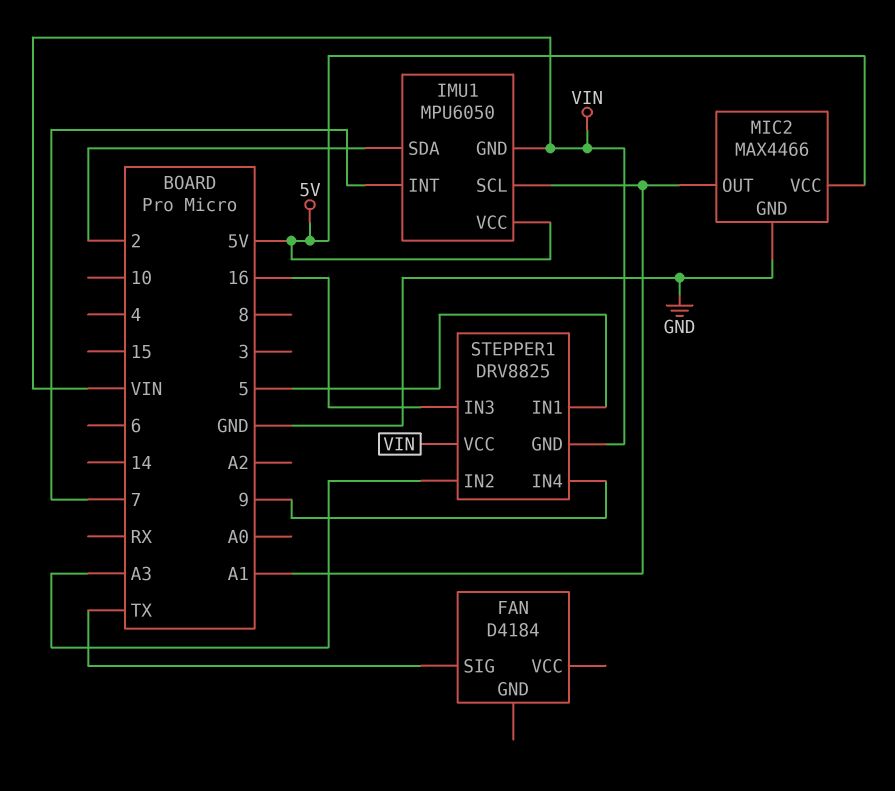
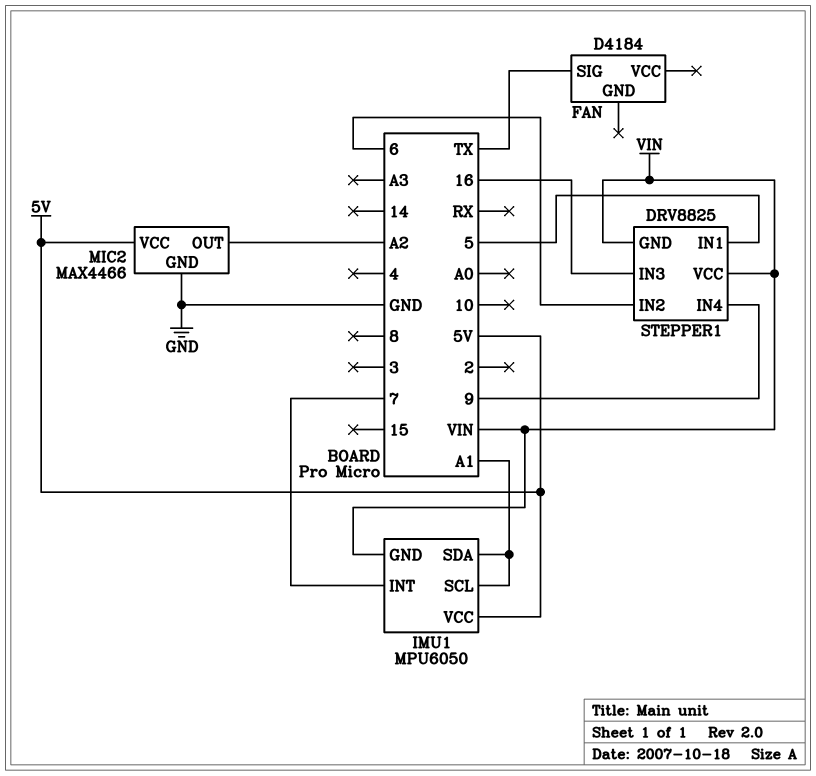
IMU1 pin SDA: 2 -> A1
MIC2 pin OUT: A1 -> A2
STEPPER1 pin IN2: A3 -> 6

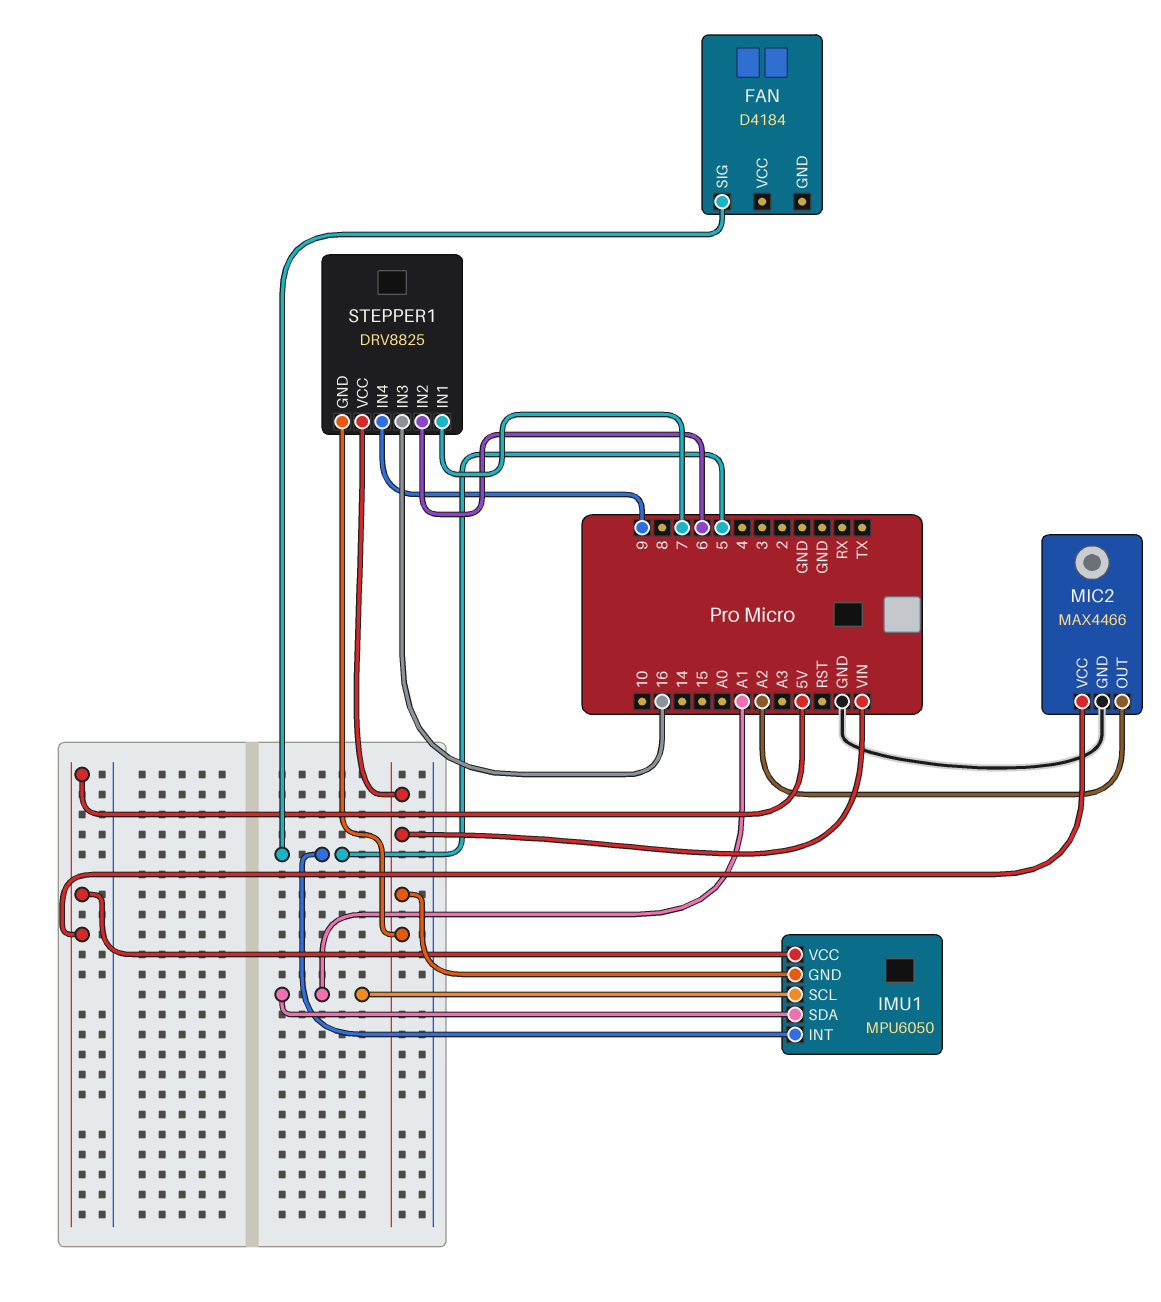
FAN pin SIG: TX -> 5
IMU1 pin INT: 7 -> 5
STEPPER1 pin IN1: 5 -> 7

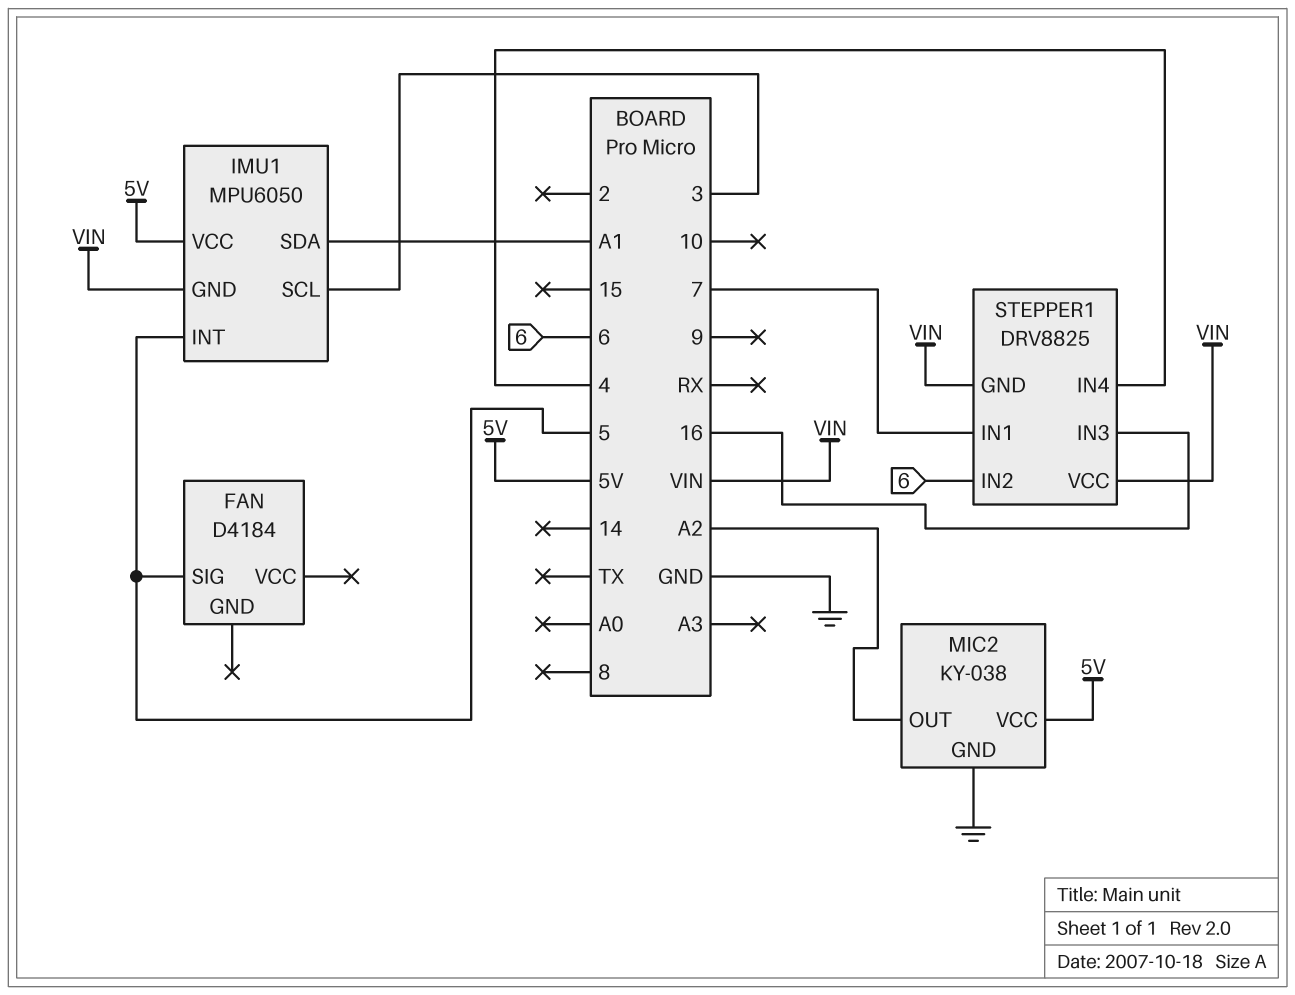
IMU1 pin SCL: A1 -> 3
MIC2: MAX4466 -> KY-038
STEPPER1 pin IN4: 9 -> 4

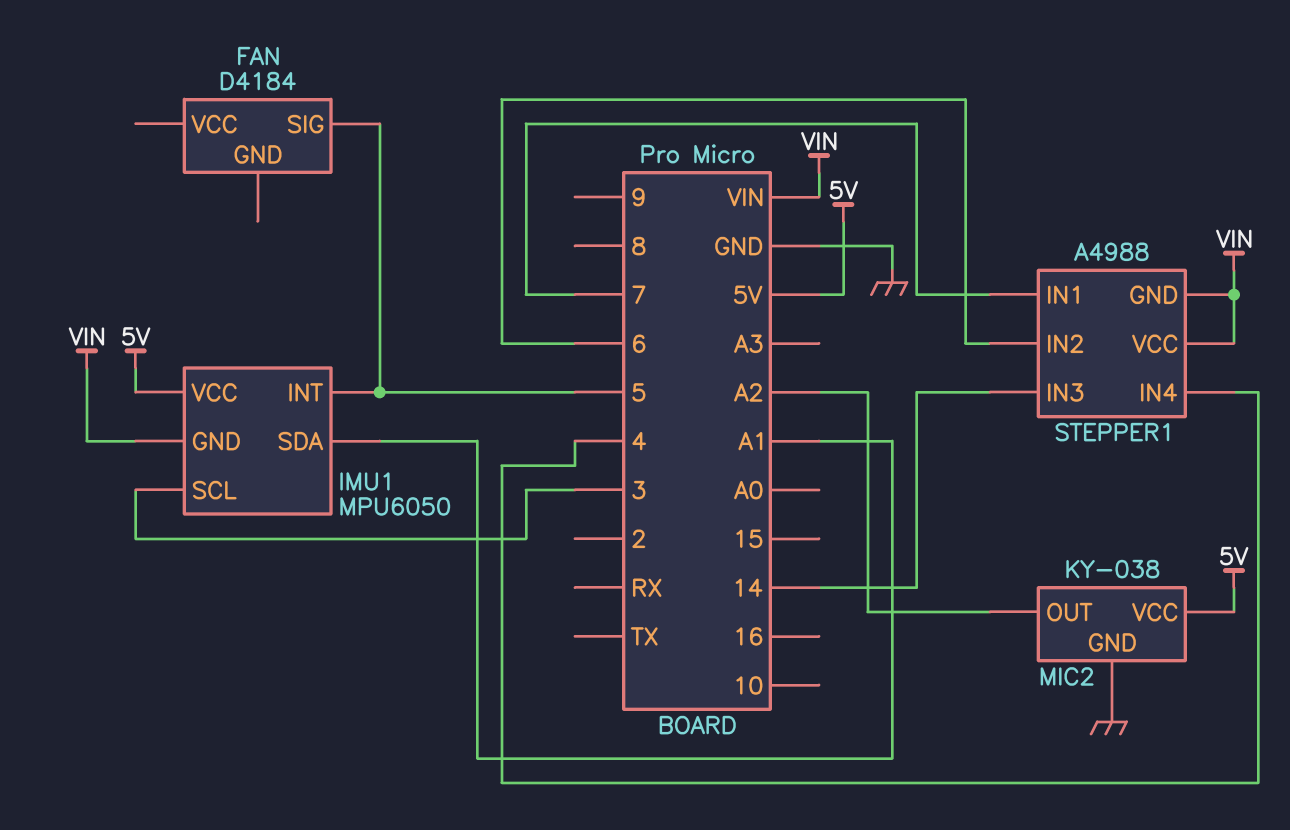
STEPPER1: DRV8825 -> A4988
STEPPER1 pin IN3: 16 -> 14

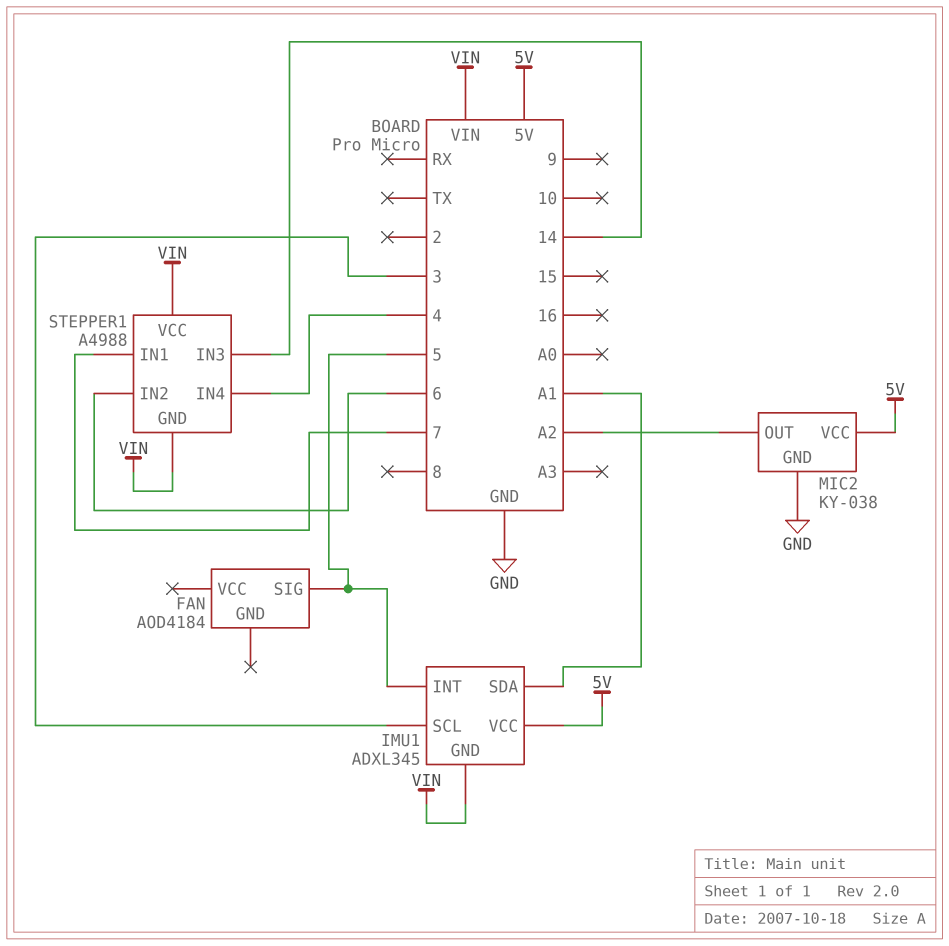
FAN: D4184 -> AOD4184
IMU1: MPU6050 -> ADXL345

